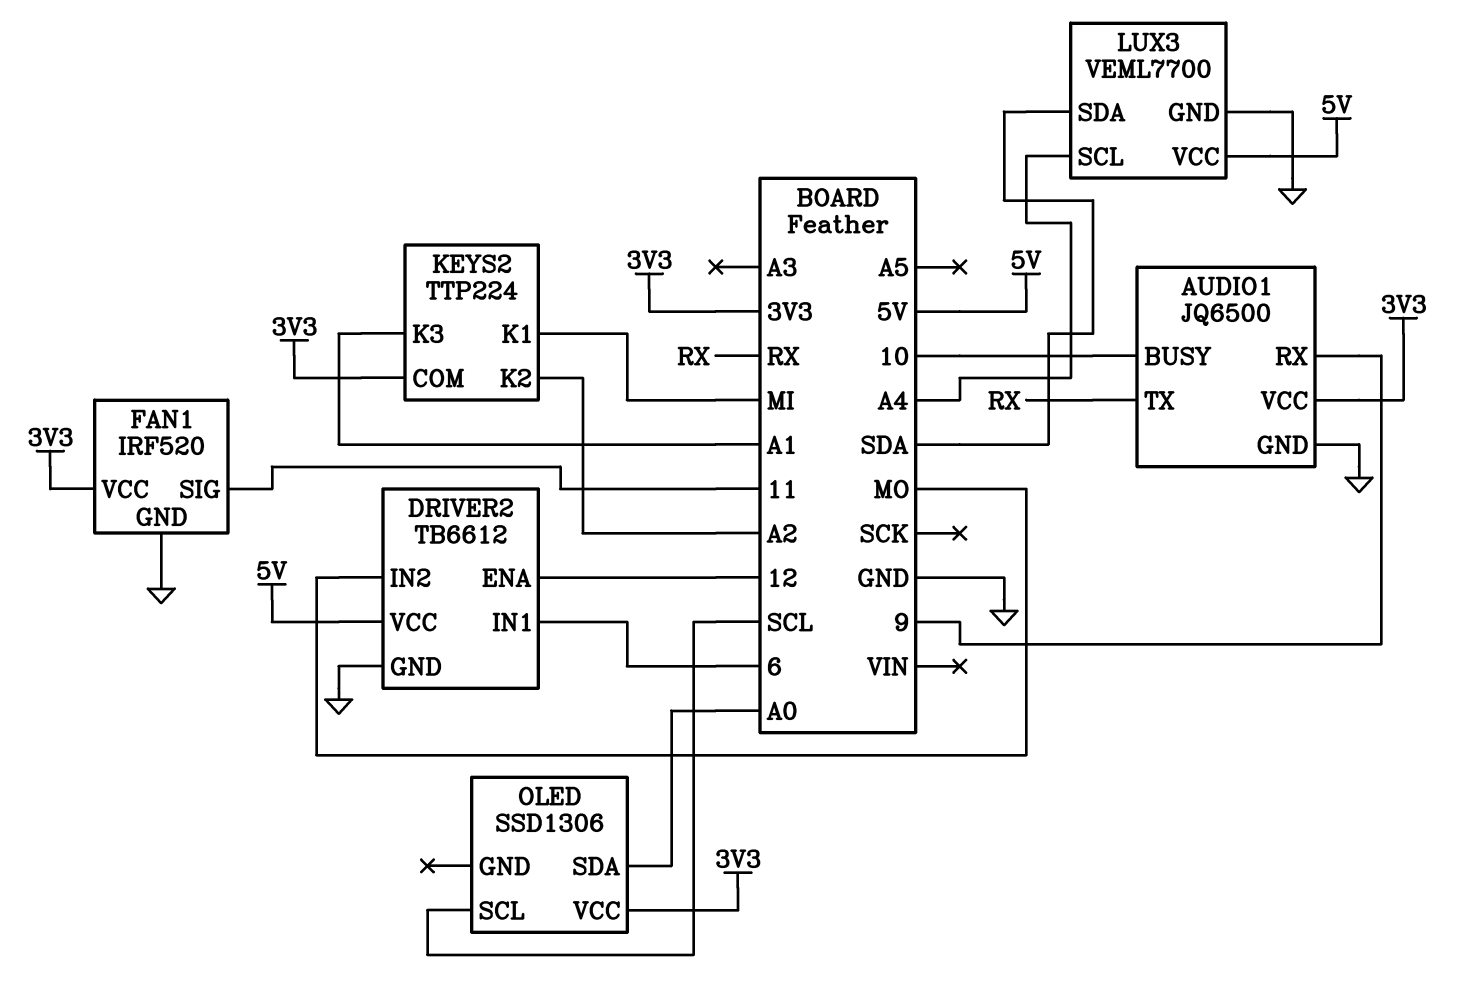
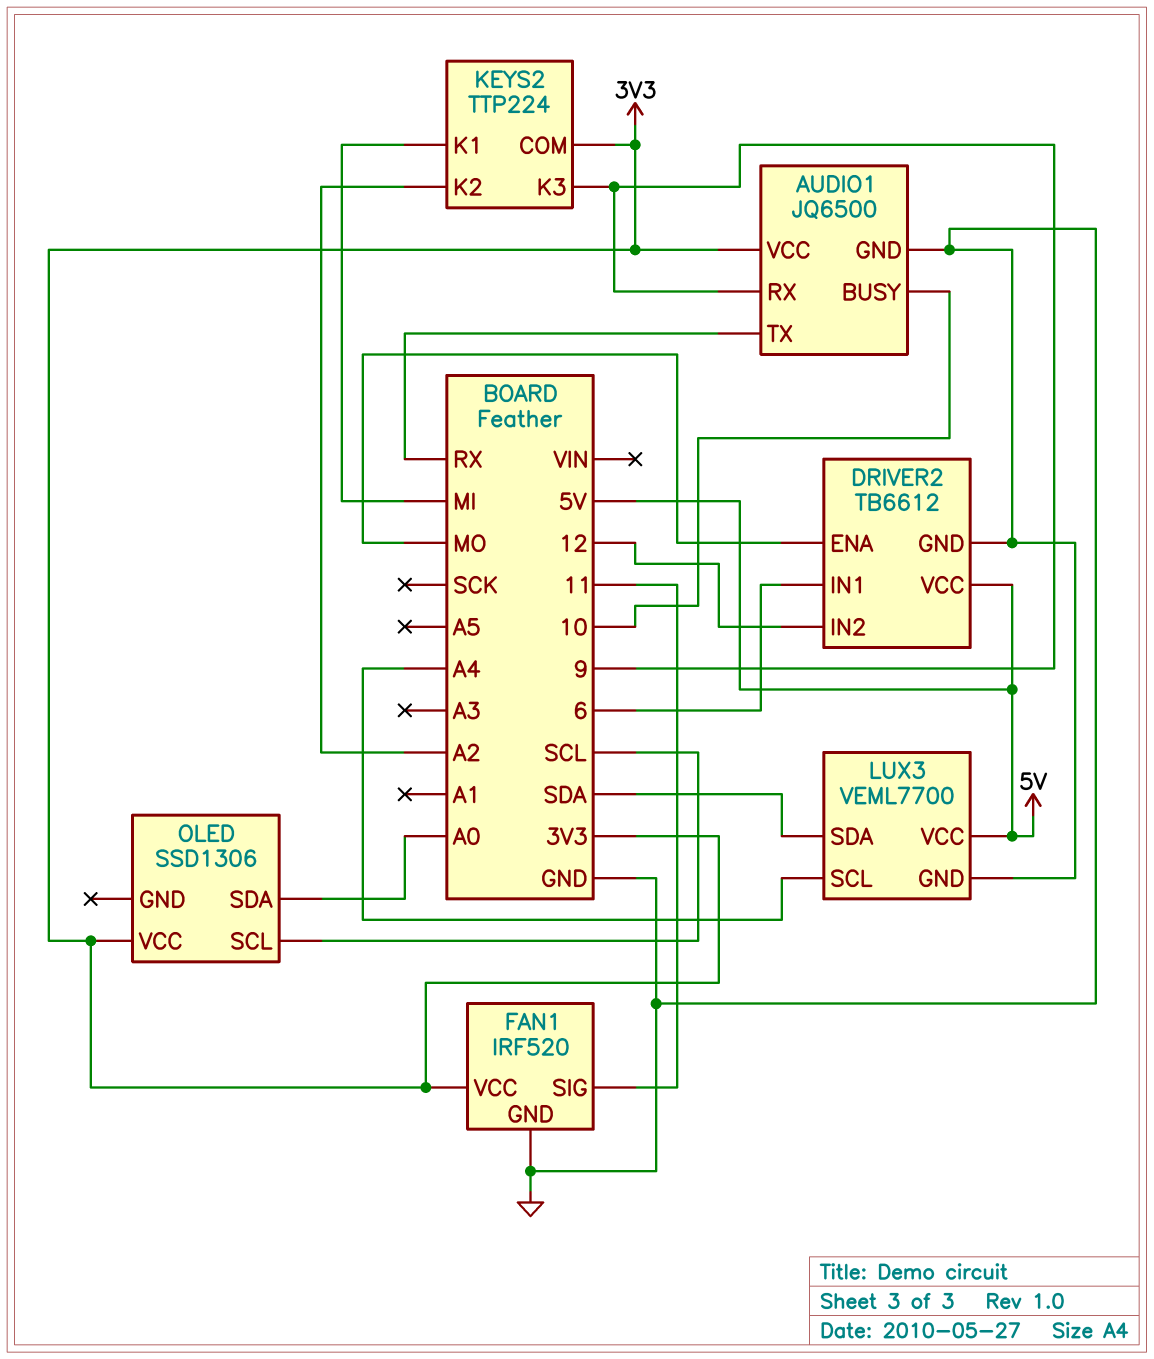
DRIVER2 pin ENA: 12 -> MO
DRIVER2 pin IN2: MO -> 12
KEYS2 pin K3: A1 -> 9

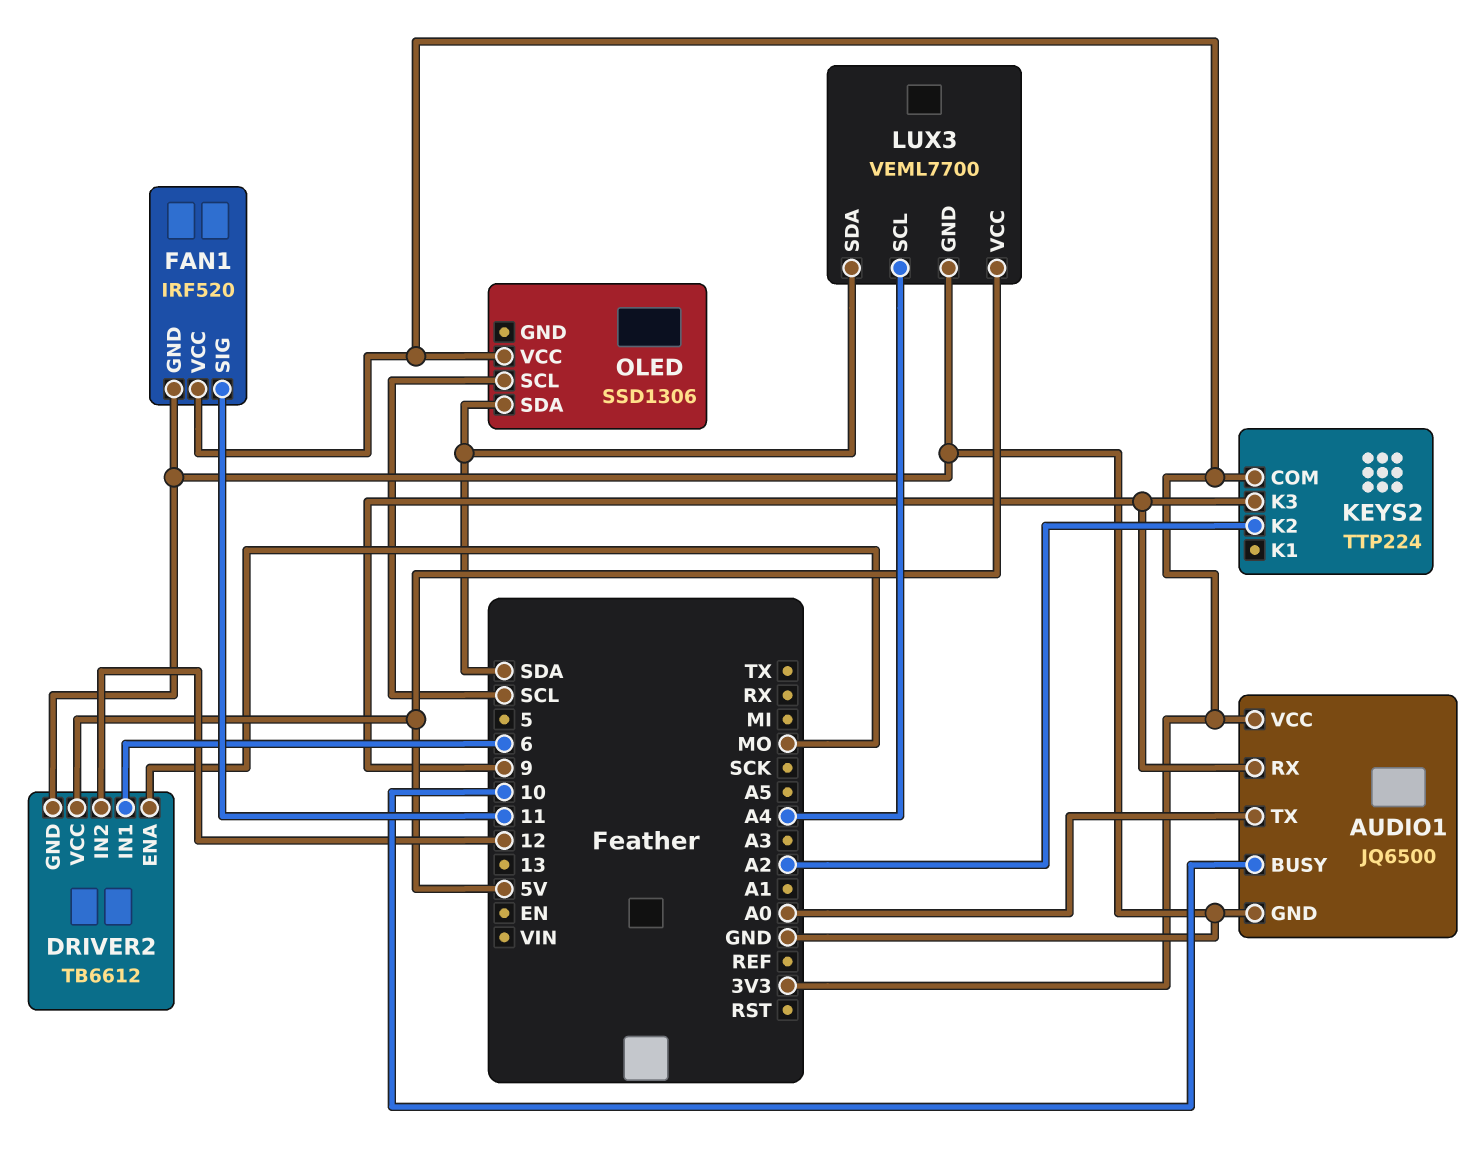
AUDIO1 pin TX: RX -> A0
KEYS2 pin K1: MI -> none
OLED pin SDA: A0 -> SDA

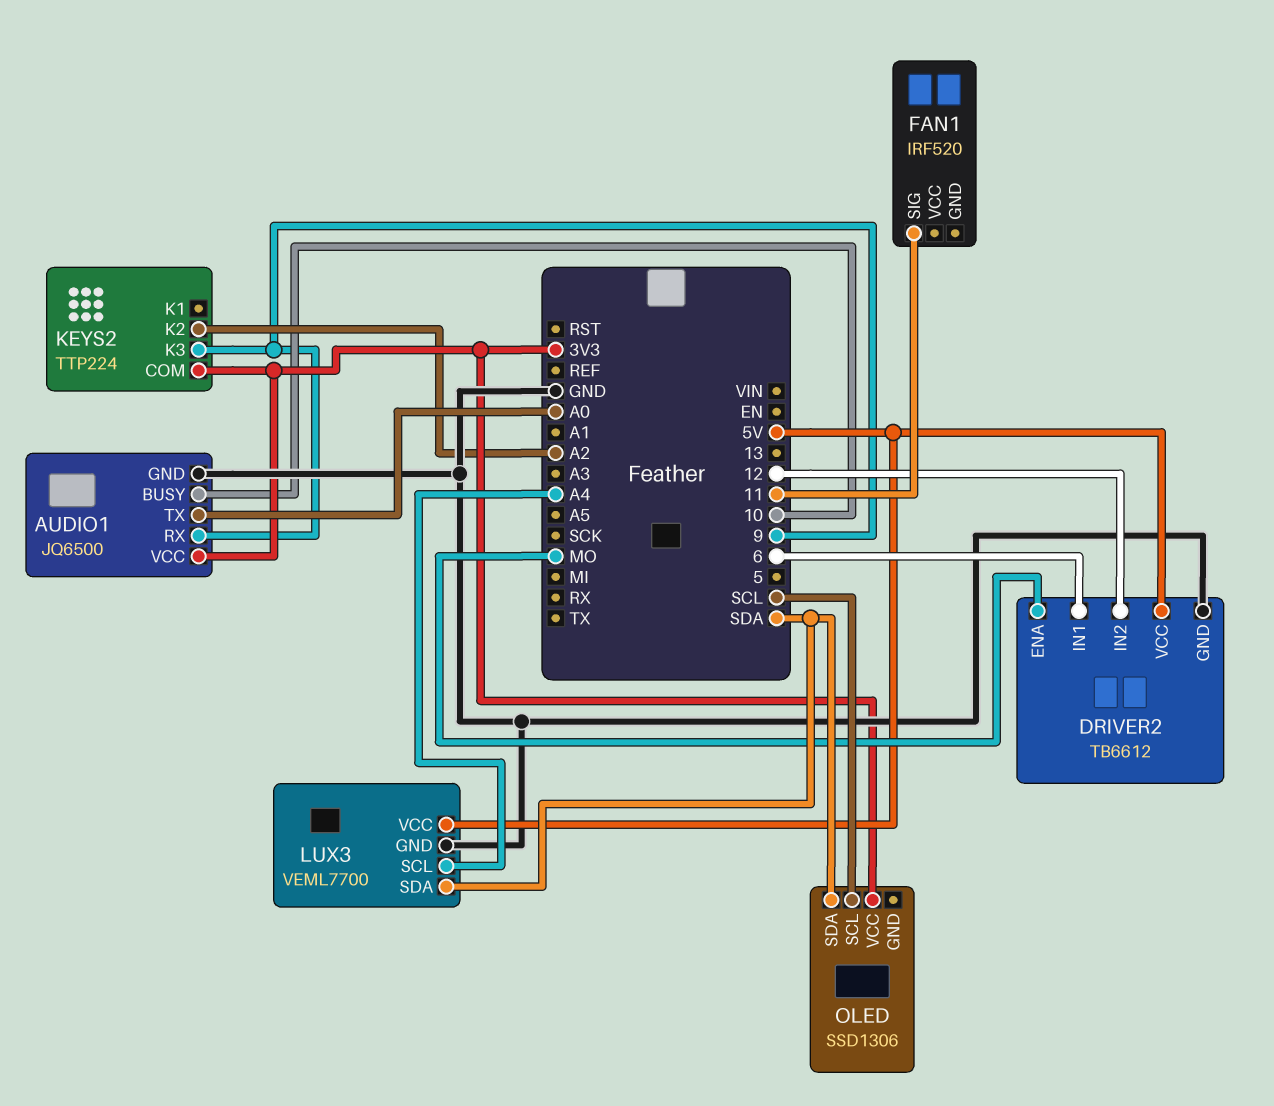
FAN1 pin GND: GND -> none
FAN1 pin VCC: 3V3 -> none

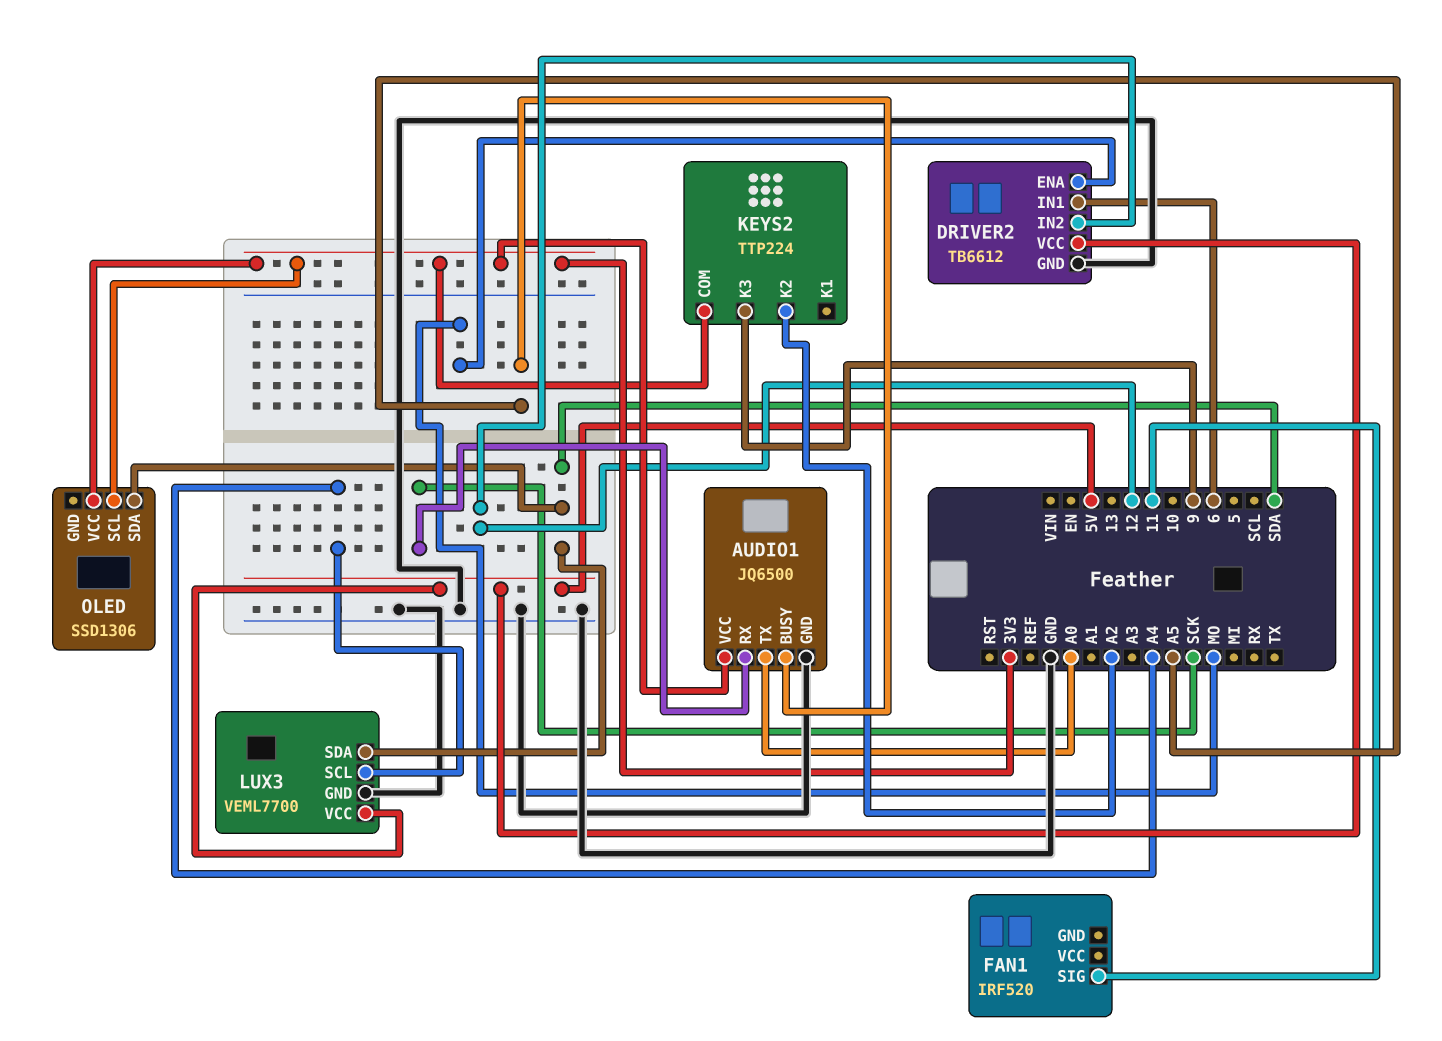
AUDIO1 pin BUSY: 10 -> A5
AUDIO1 pin RX: 9 -> SCK
OLED pin SCL: SCL -> 3V3

